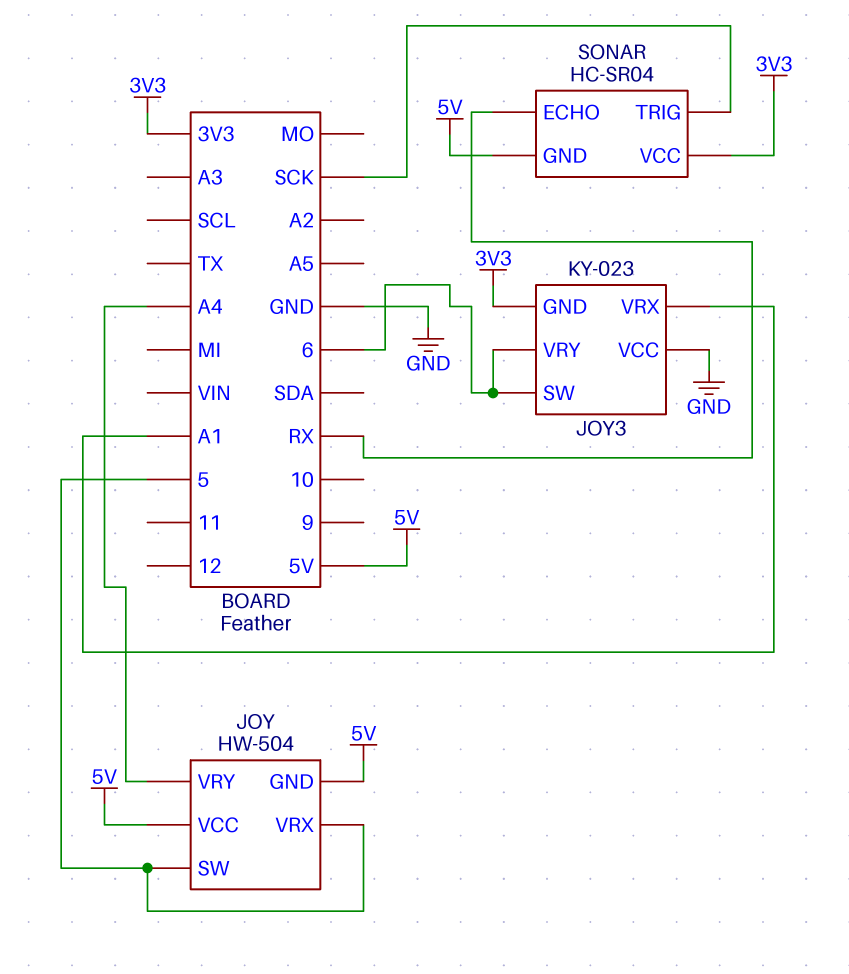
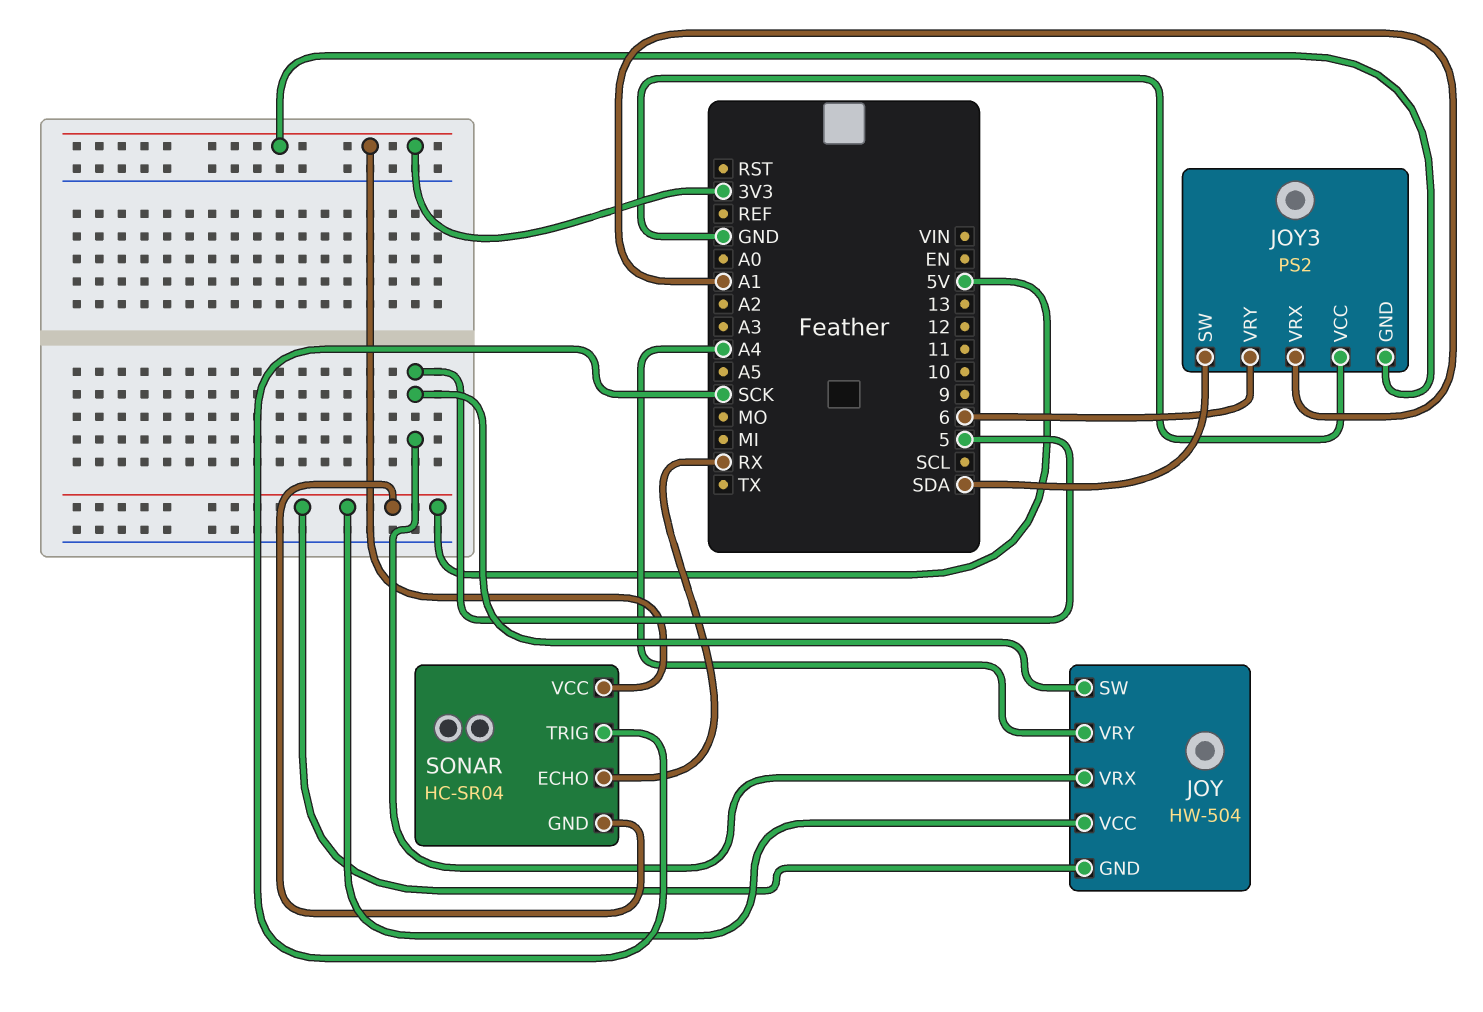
JOY3: KY-023 -> PS2
JOY3 pin SW: 6 -> SDA

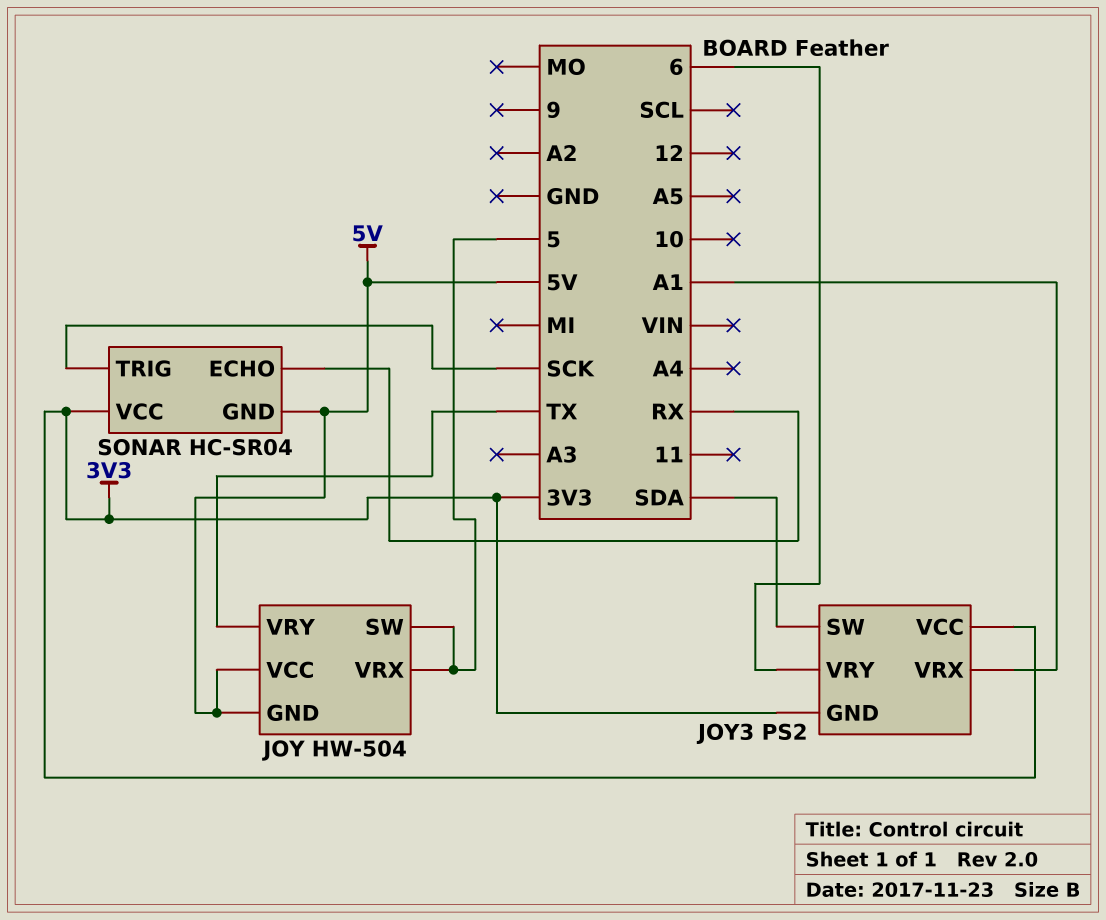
JOY pin VRY: A4 -> TX
JOY3 pin VCC: GND -> 3V3

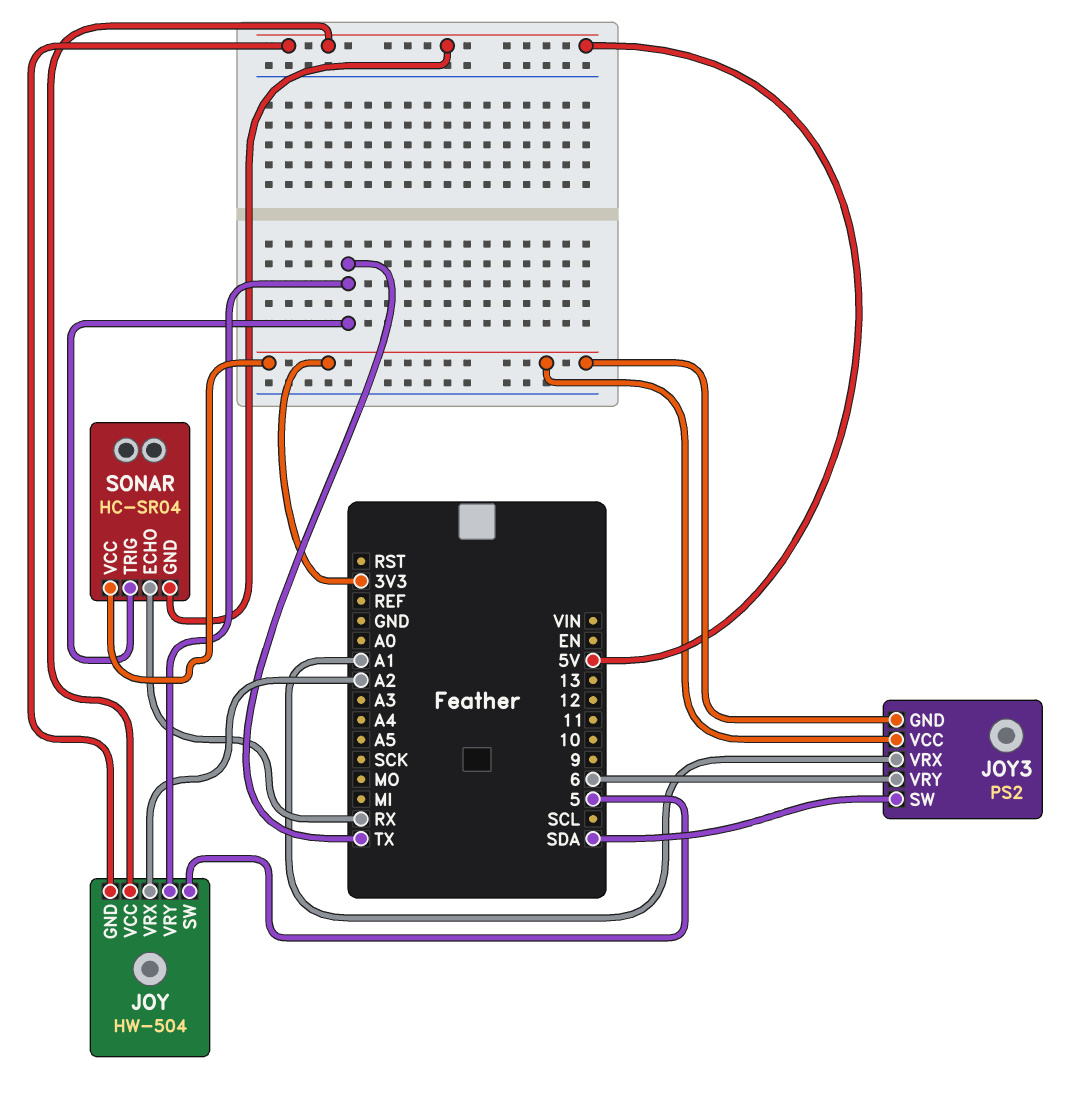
JOY pin VRX: 5 -> A2
SONAR pin TRIG: SCK -> TX

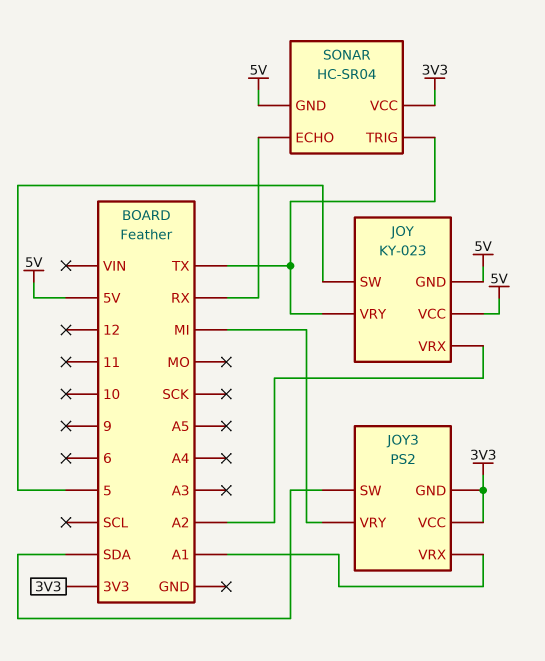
JOY: HW-504 -> KY-023
JOY3 pin VRY: 6 -> MI

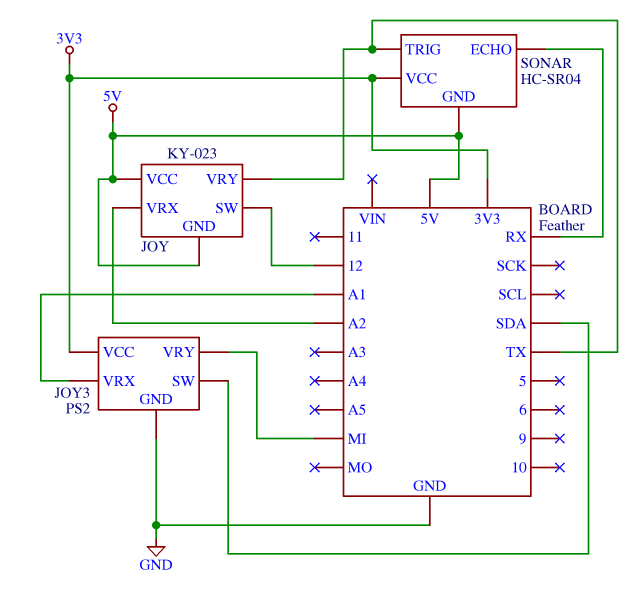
JOY pin SW: 5 -> 12
JOY3 pin GND: 3V3 -> GND

